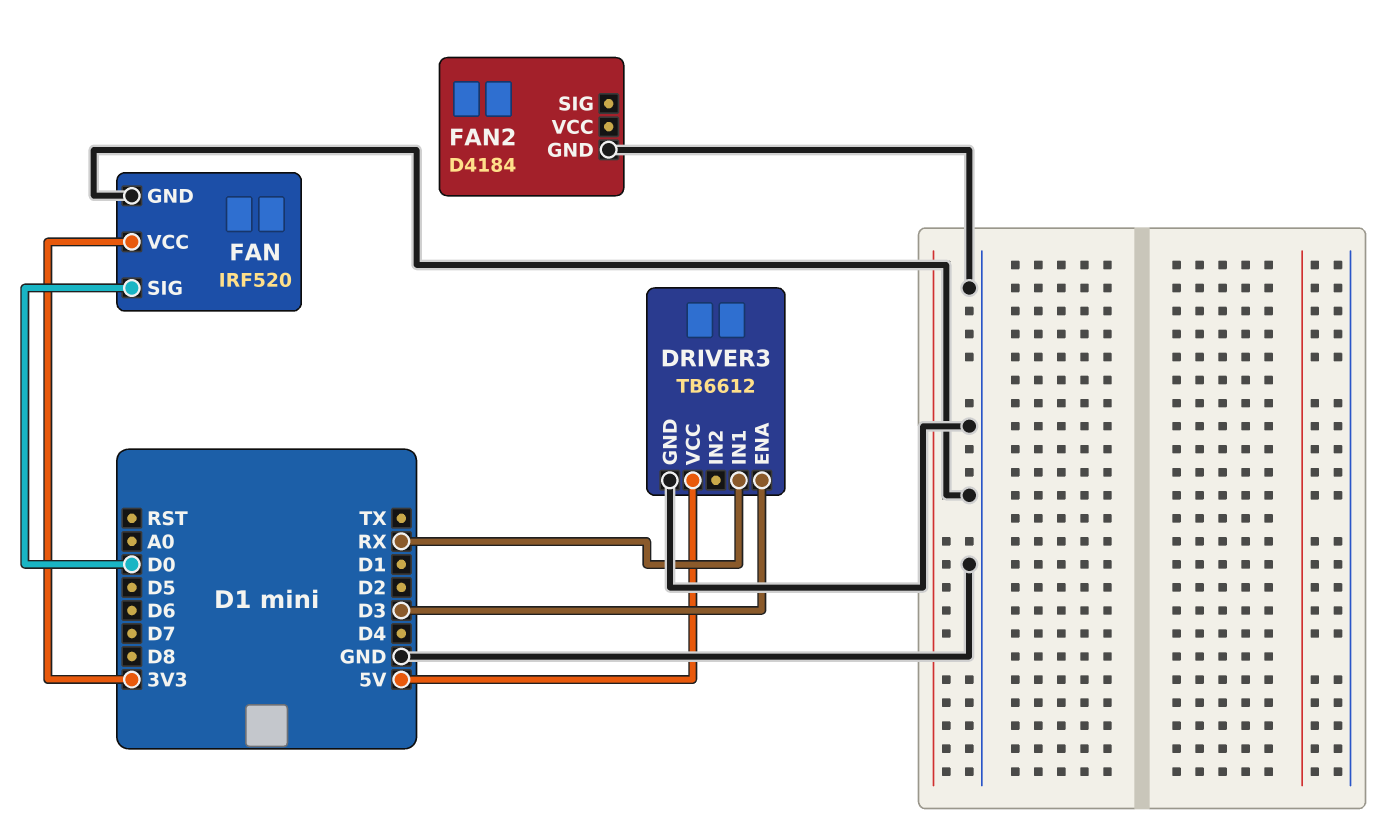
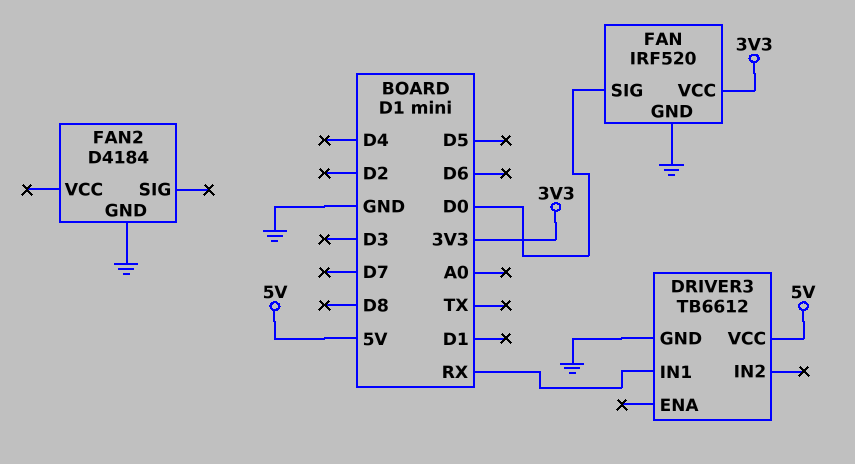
DRIVER3 pin ENA: D3 -> none

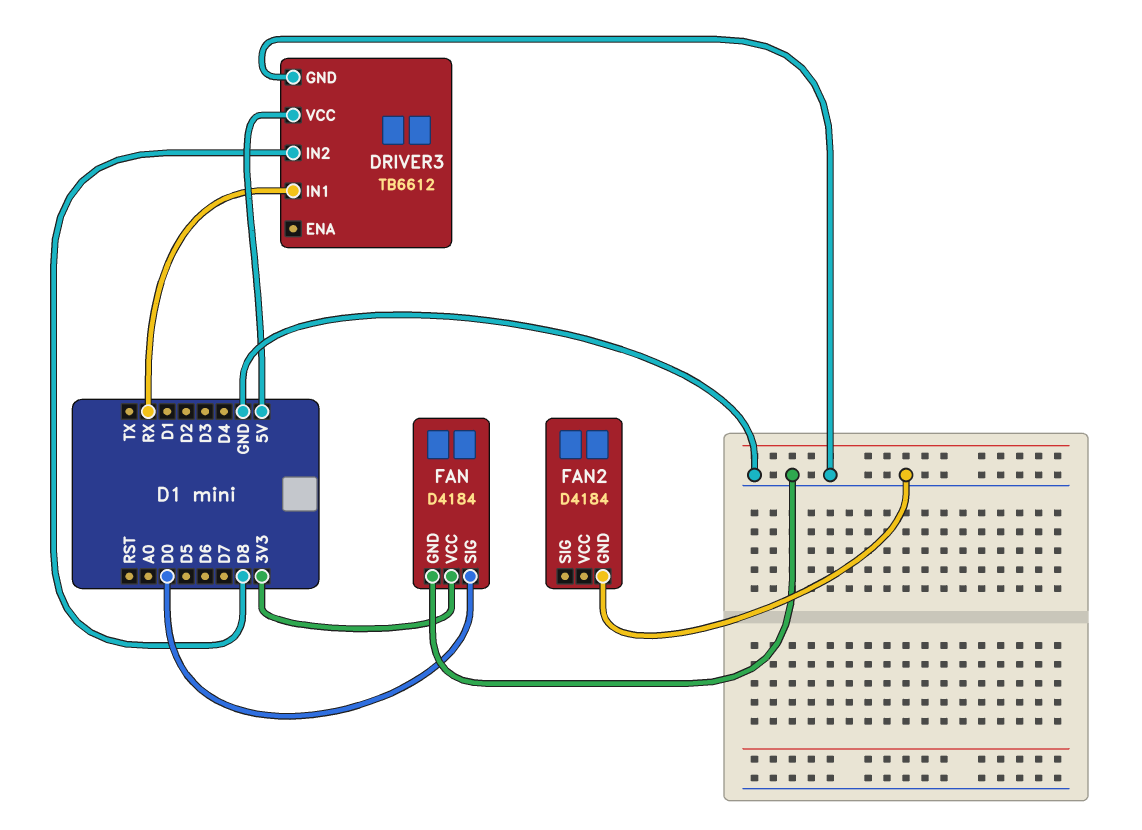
DRIVER3 pin IN2: none -> D8
FAN: IRF520 -> D4184

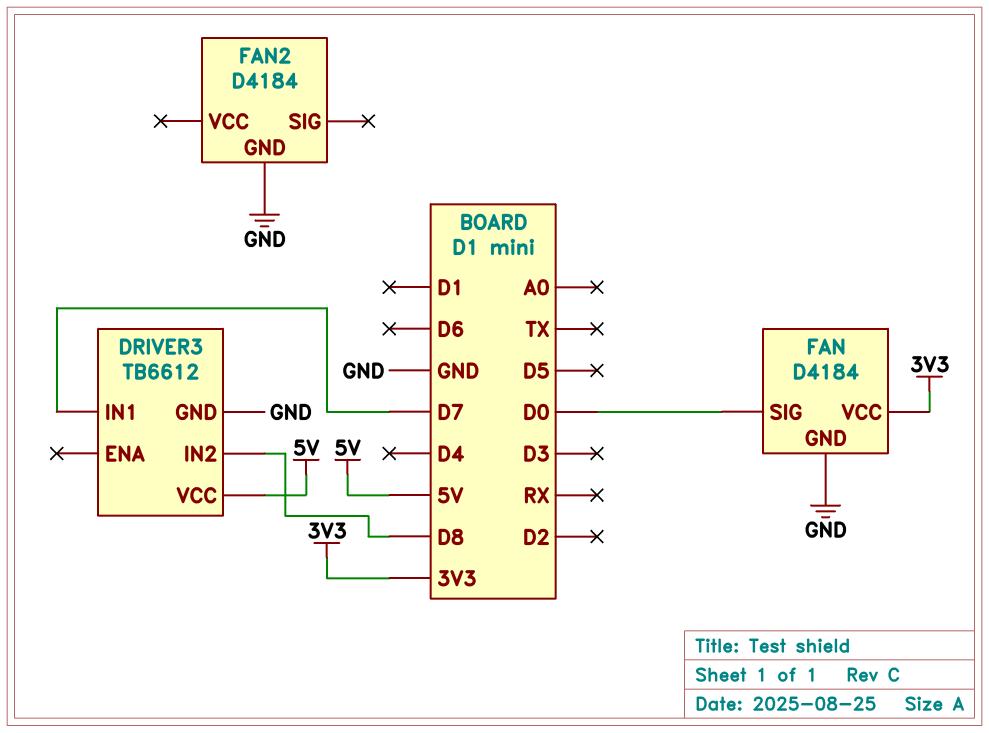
DRIVER3 pin IN1: RX -> D7

